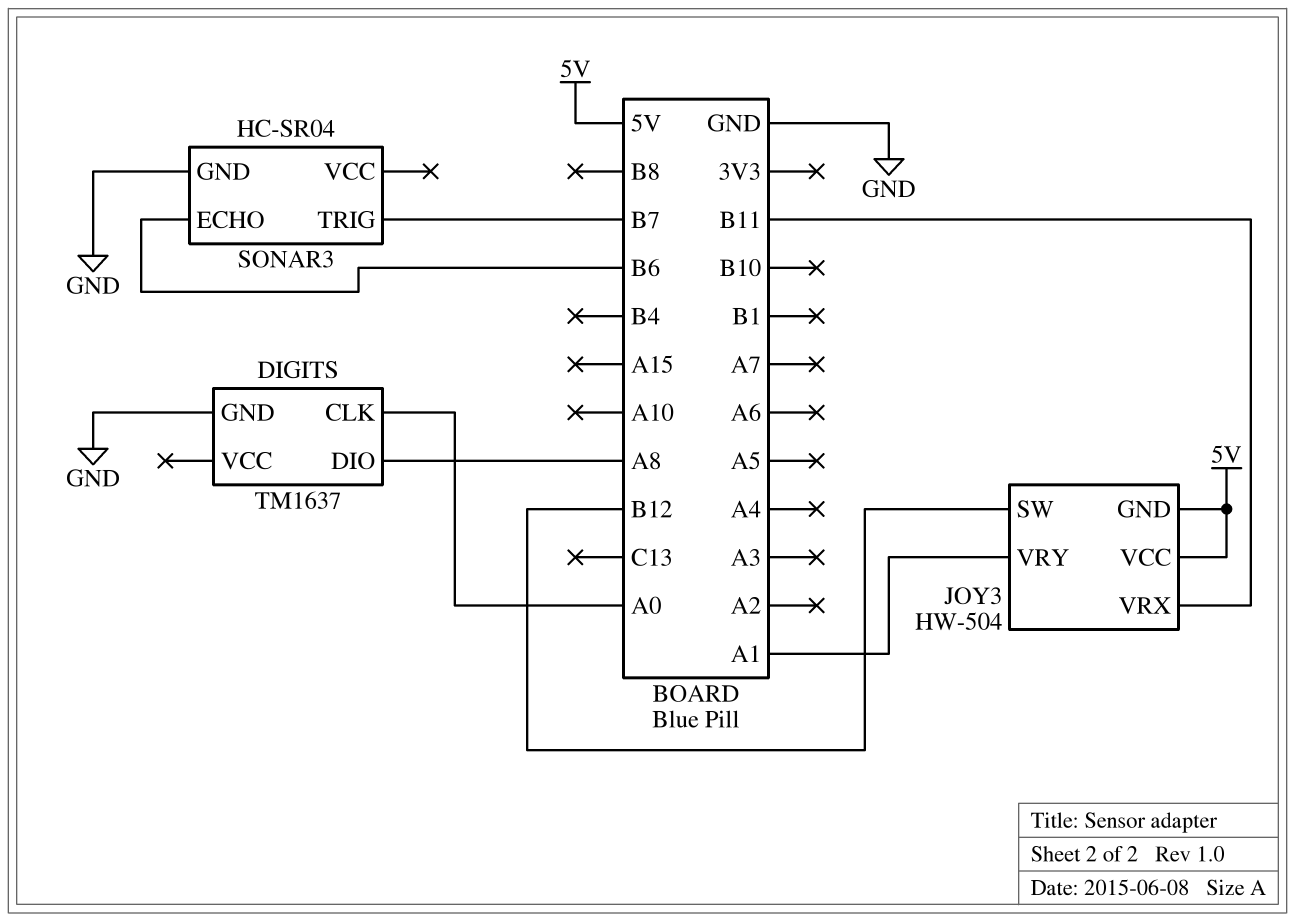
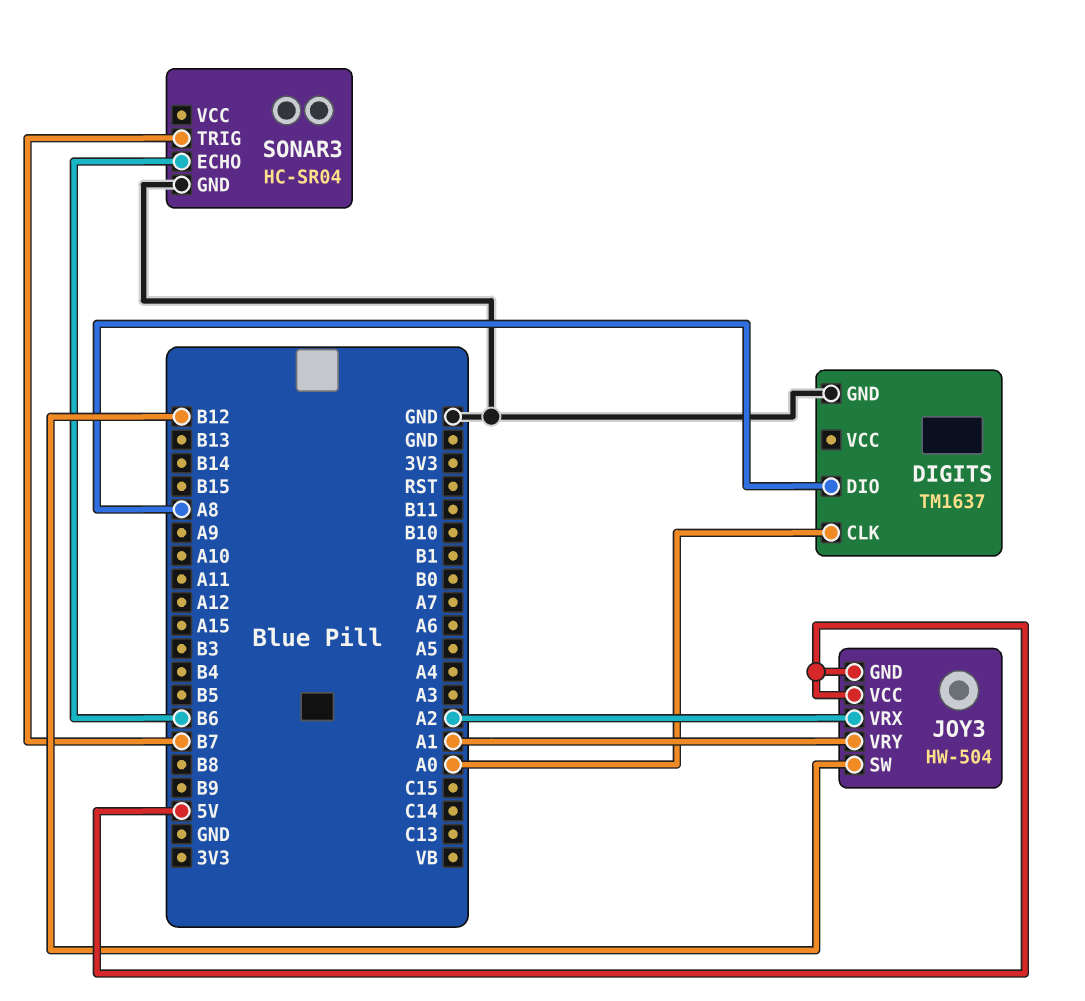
JOY3 pin VRX: B11 -> A2

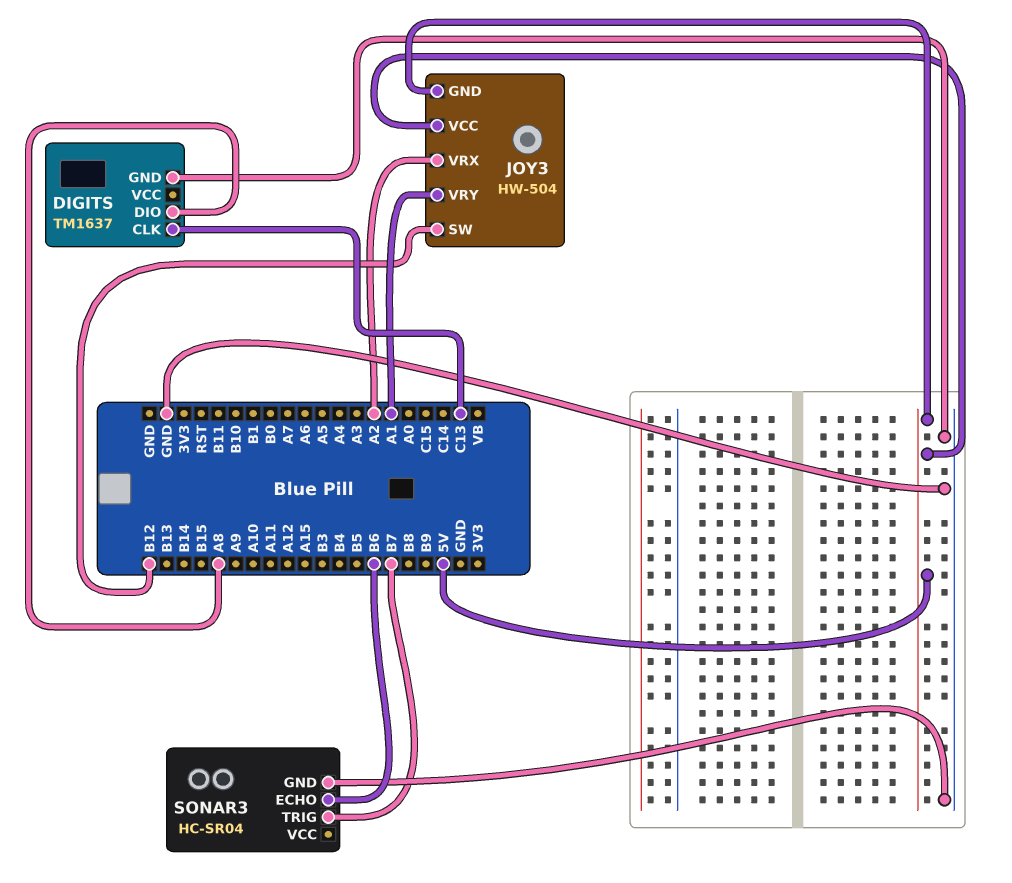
DIGITS pin CLK: A0 -> C13

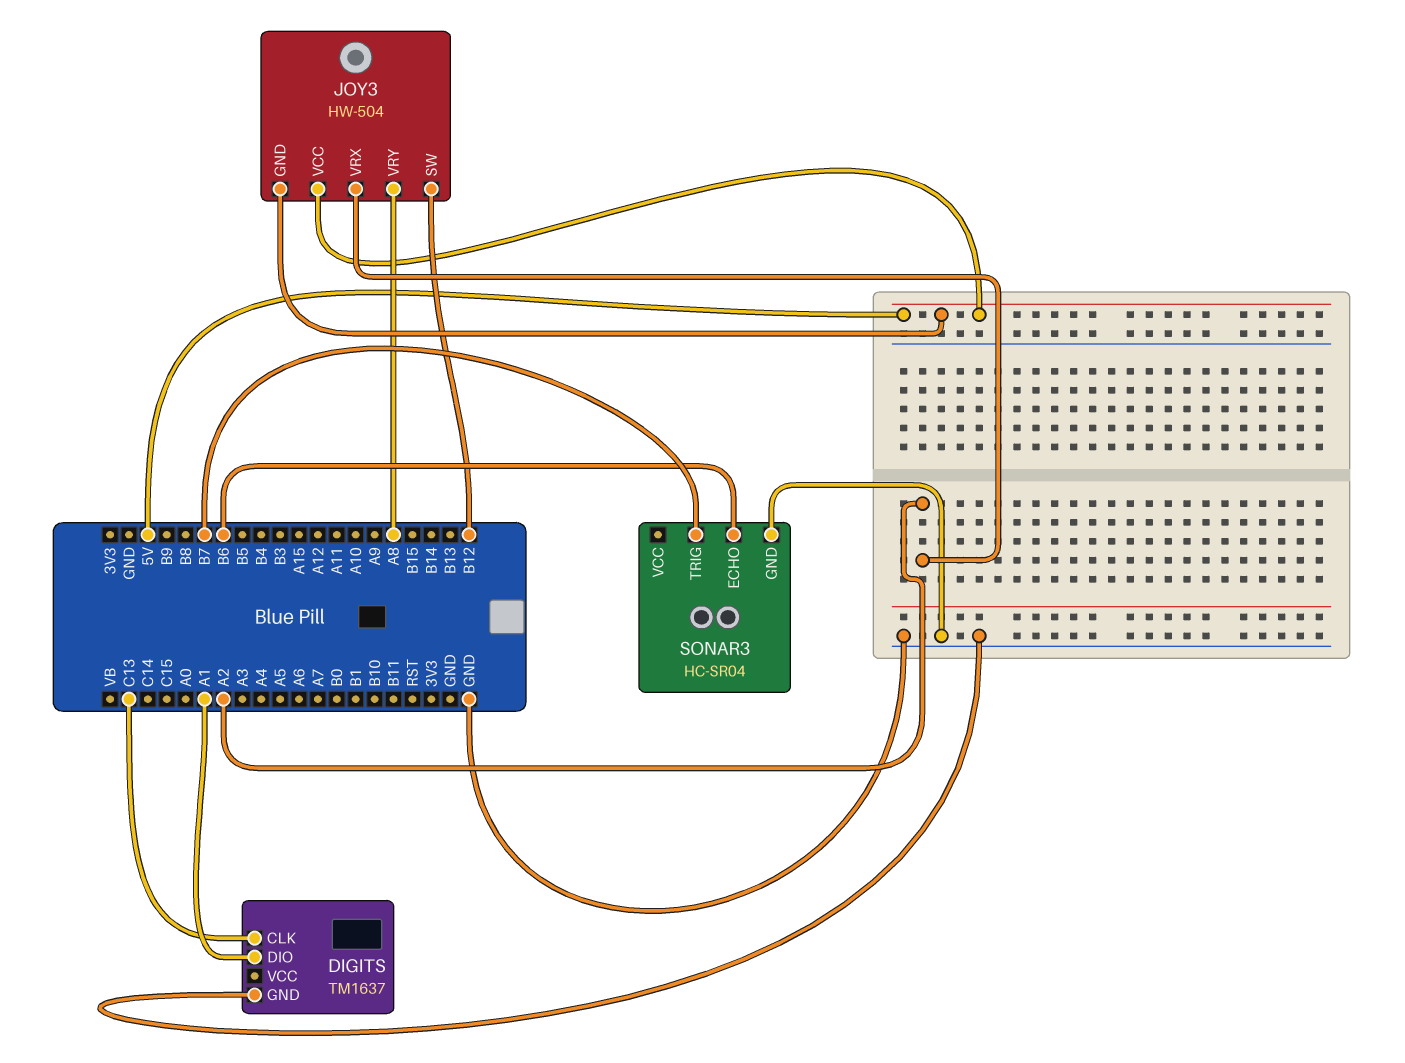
DIGITS pin DIO: A8 -> A1
JOY3 pin VRY: A1 -> A8

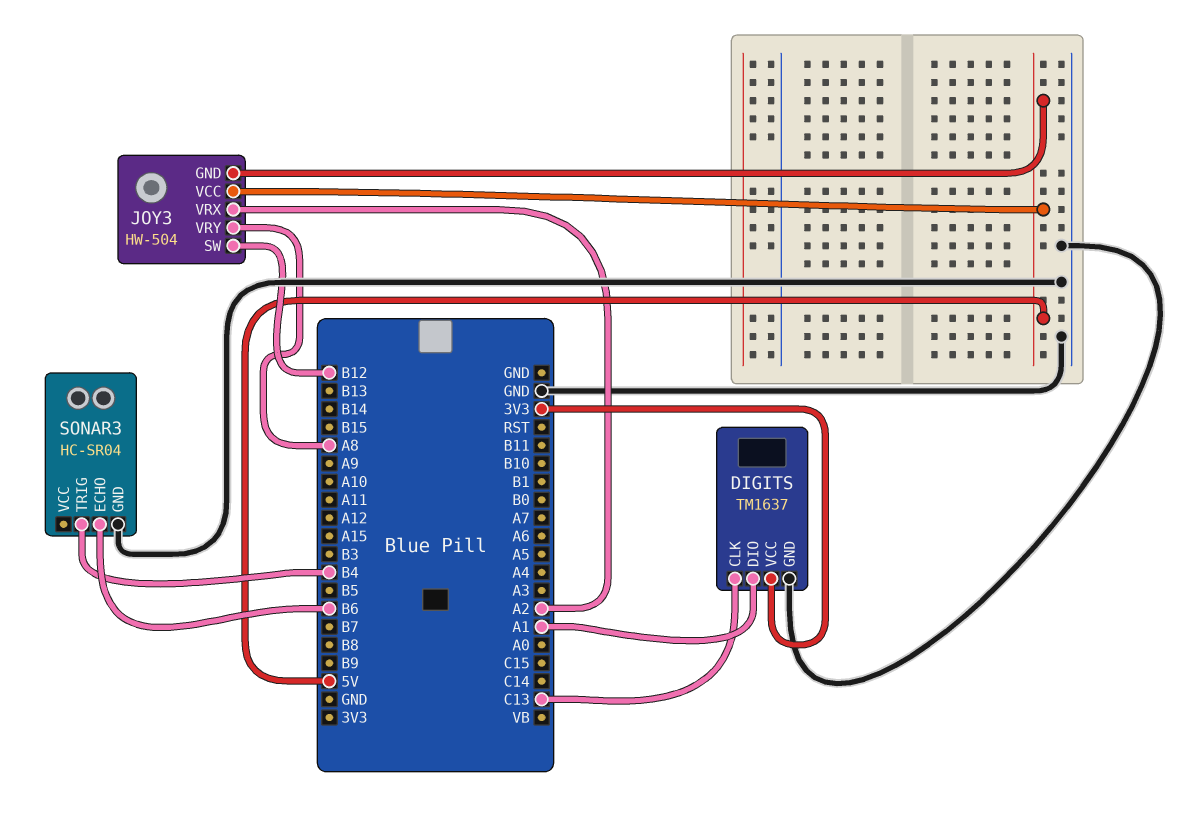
DIGITS pin VCC: none -> 3V3
SONAR3 pin TRIG: B7 -> B4

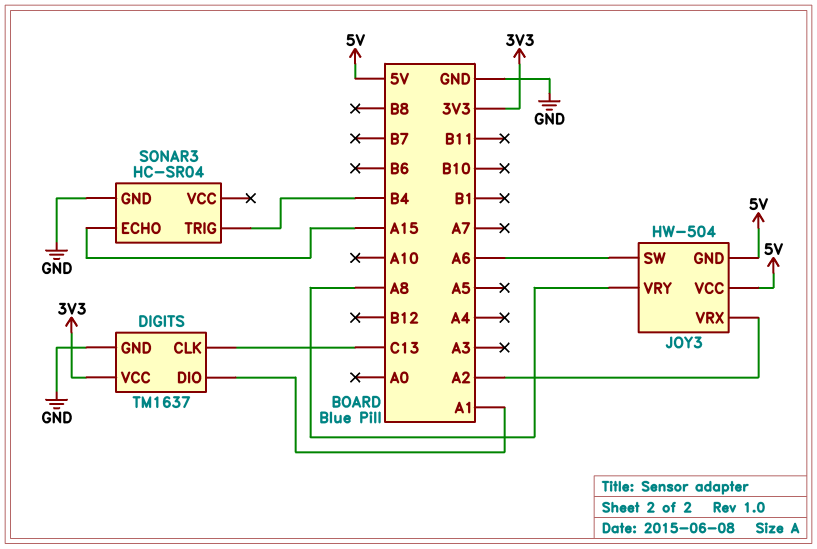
JOY3 pin SW: B12 -> A6
SONAR3 pin ECHO: B6 -> A15

